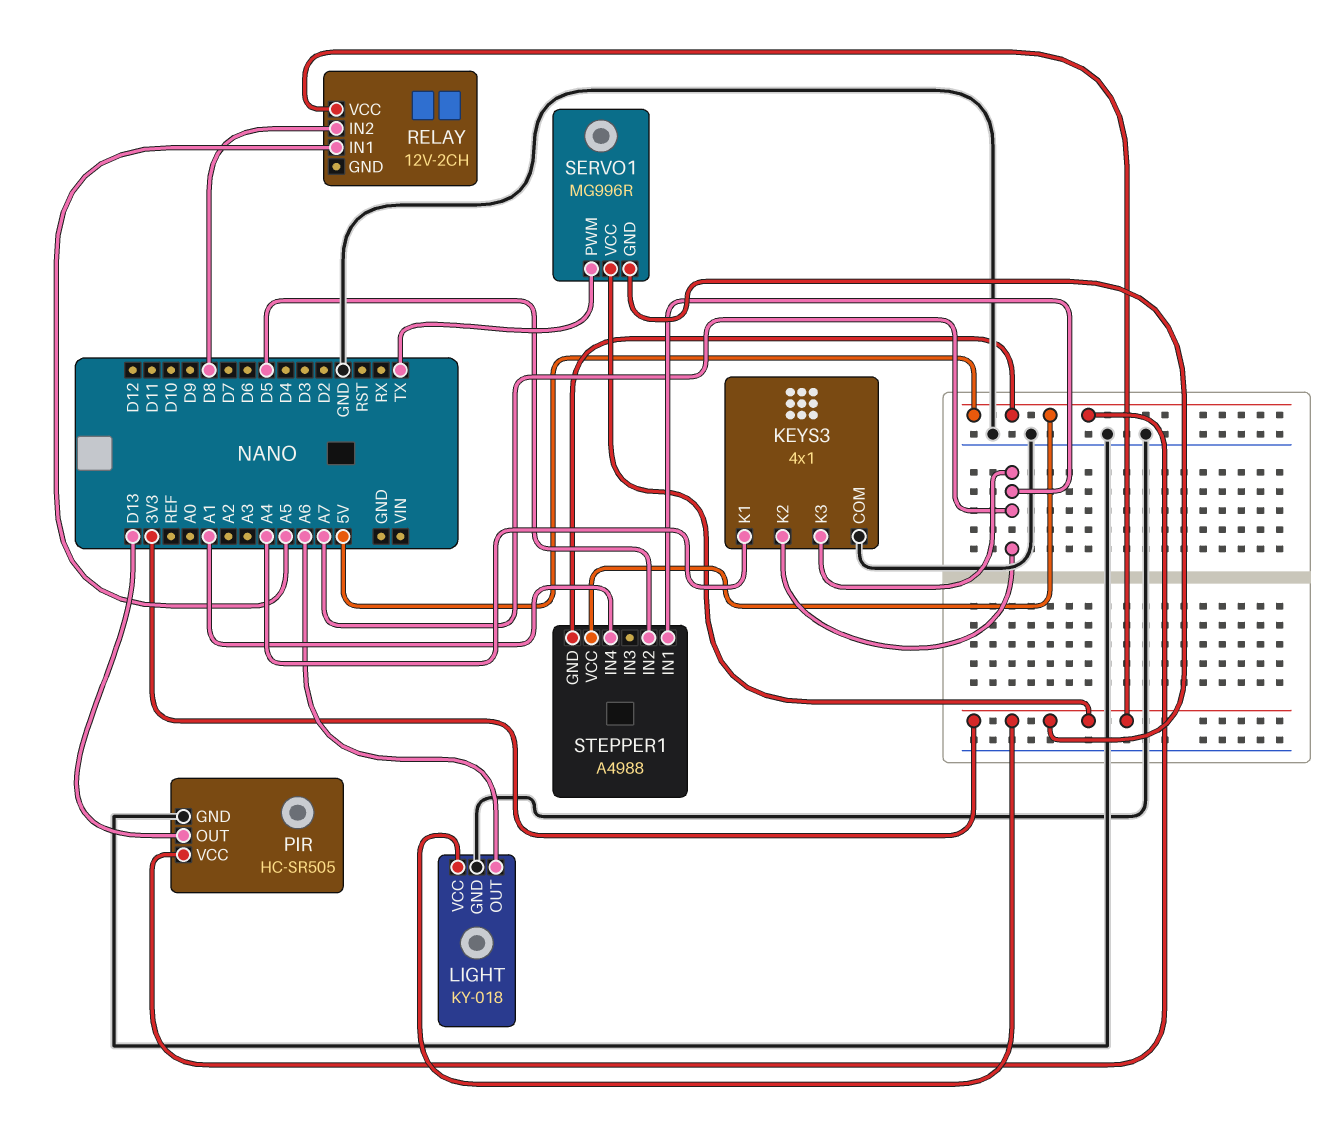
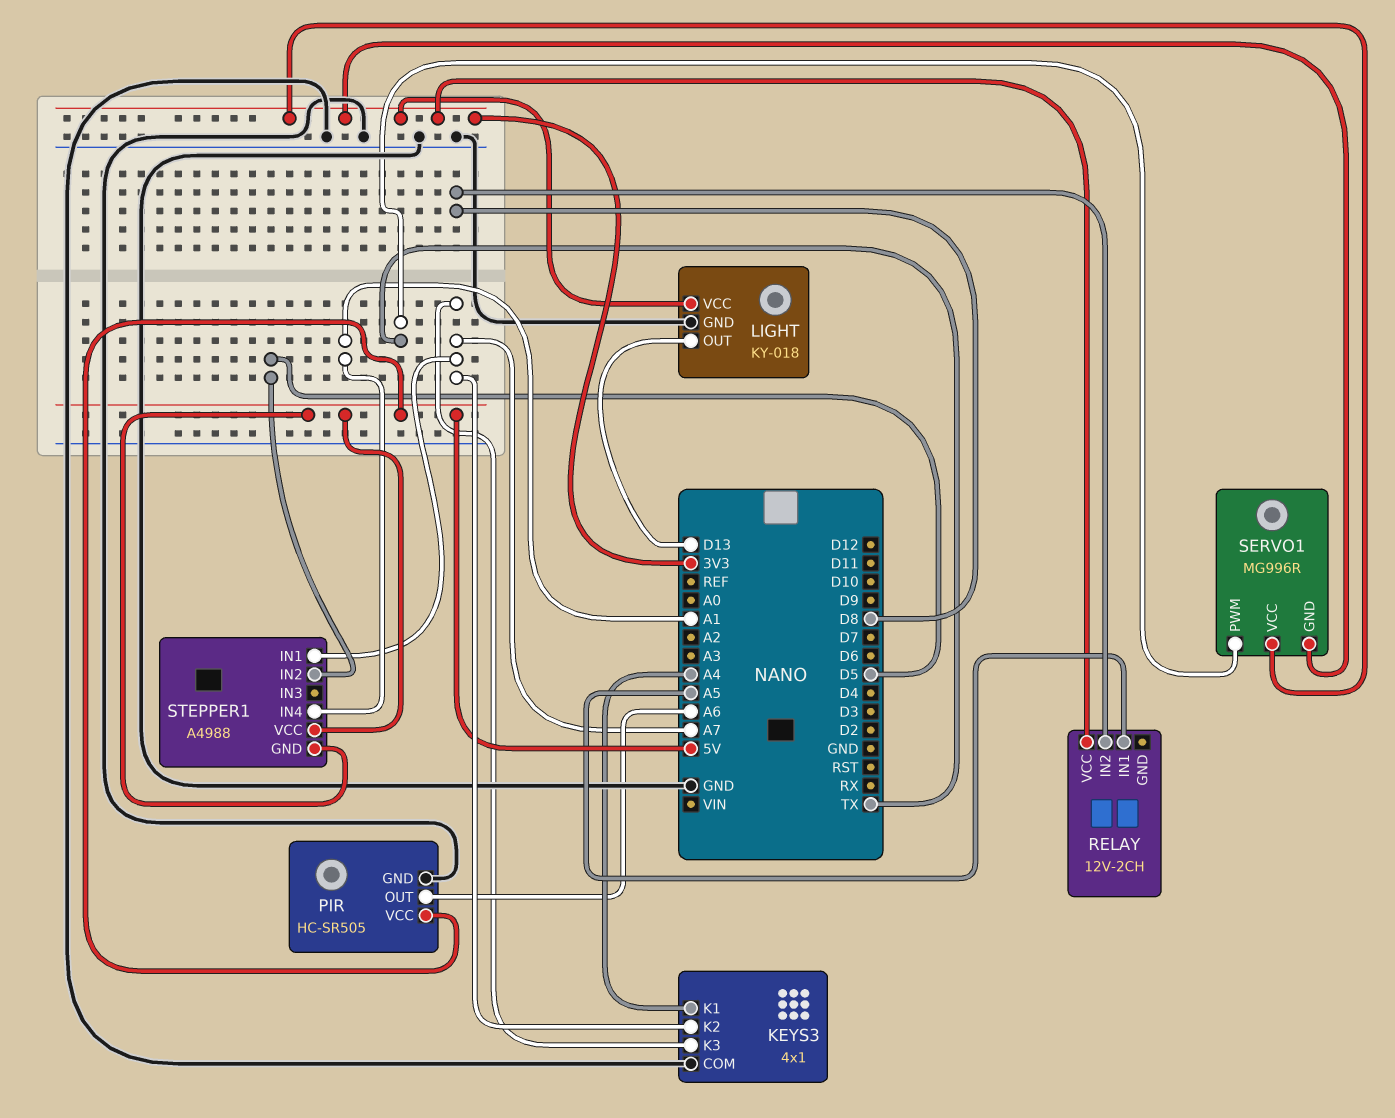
LIGHT pin OUT: A6 -> D13
PIR pin OUT: D13 -> A6

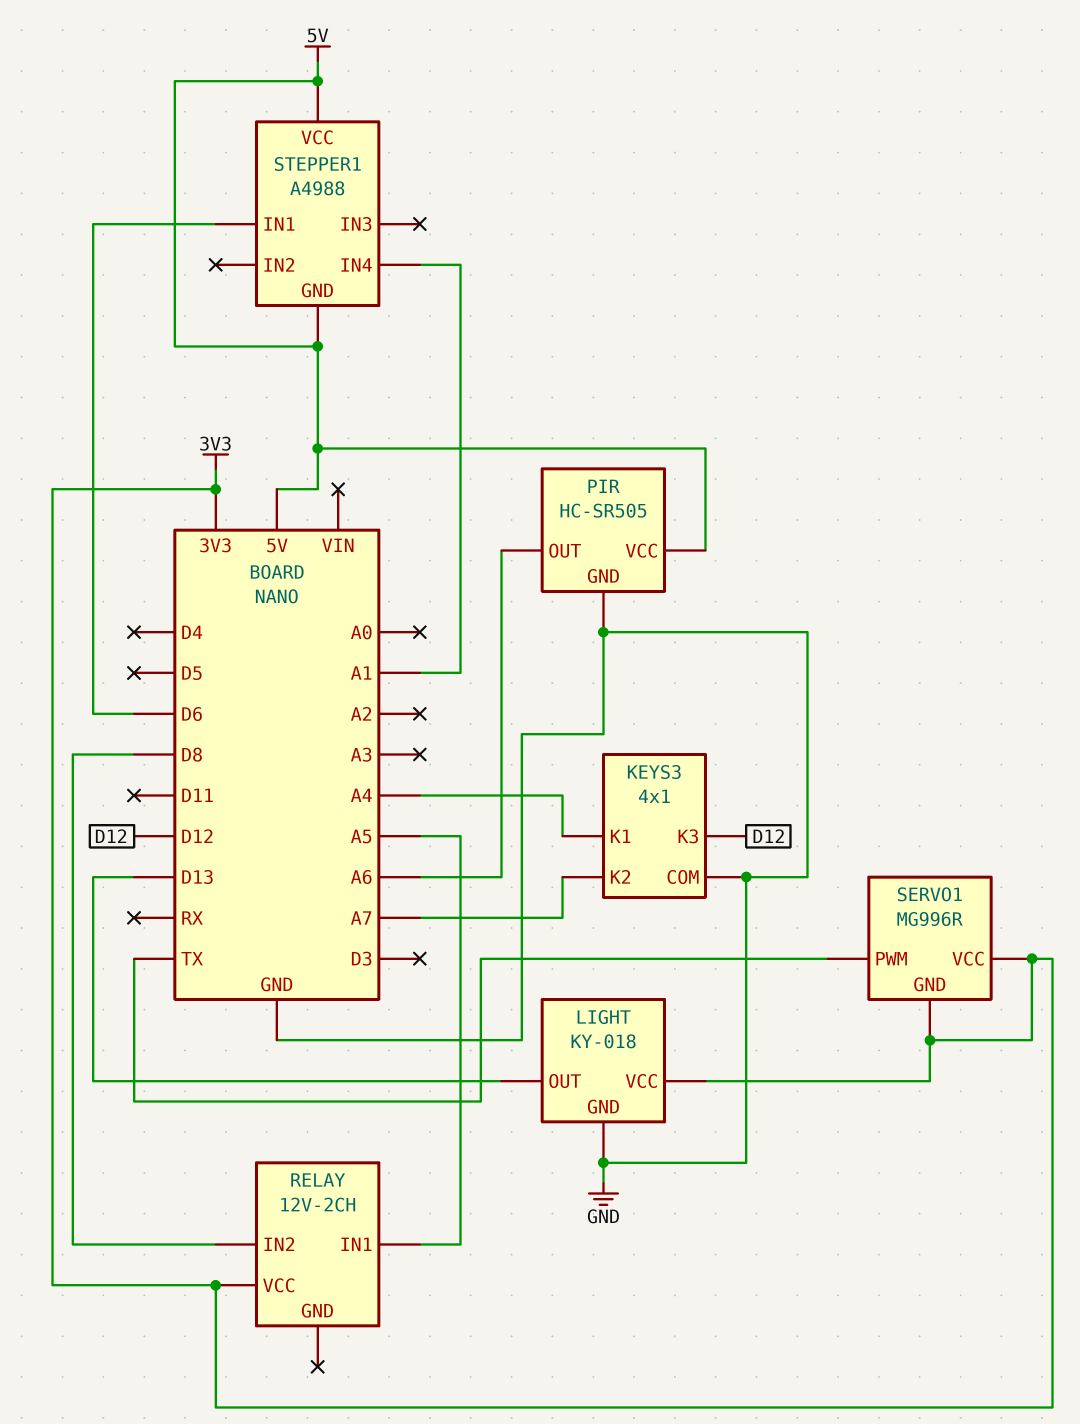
KEYS3 pin K3: A7 -> D12
STEPPER1 pin IN1: A7 -> D6
STEPPER1 pin IN2: D5 -> none

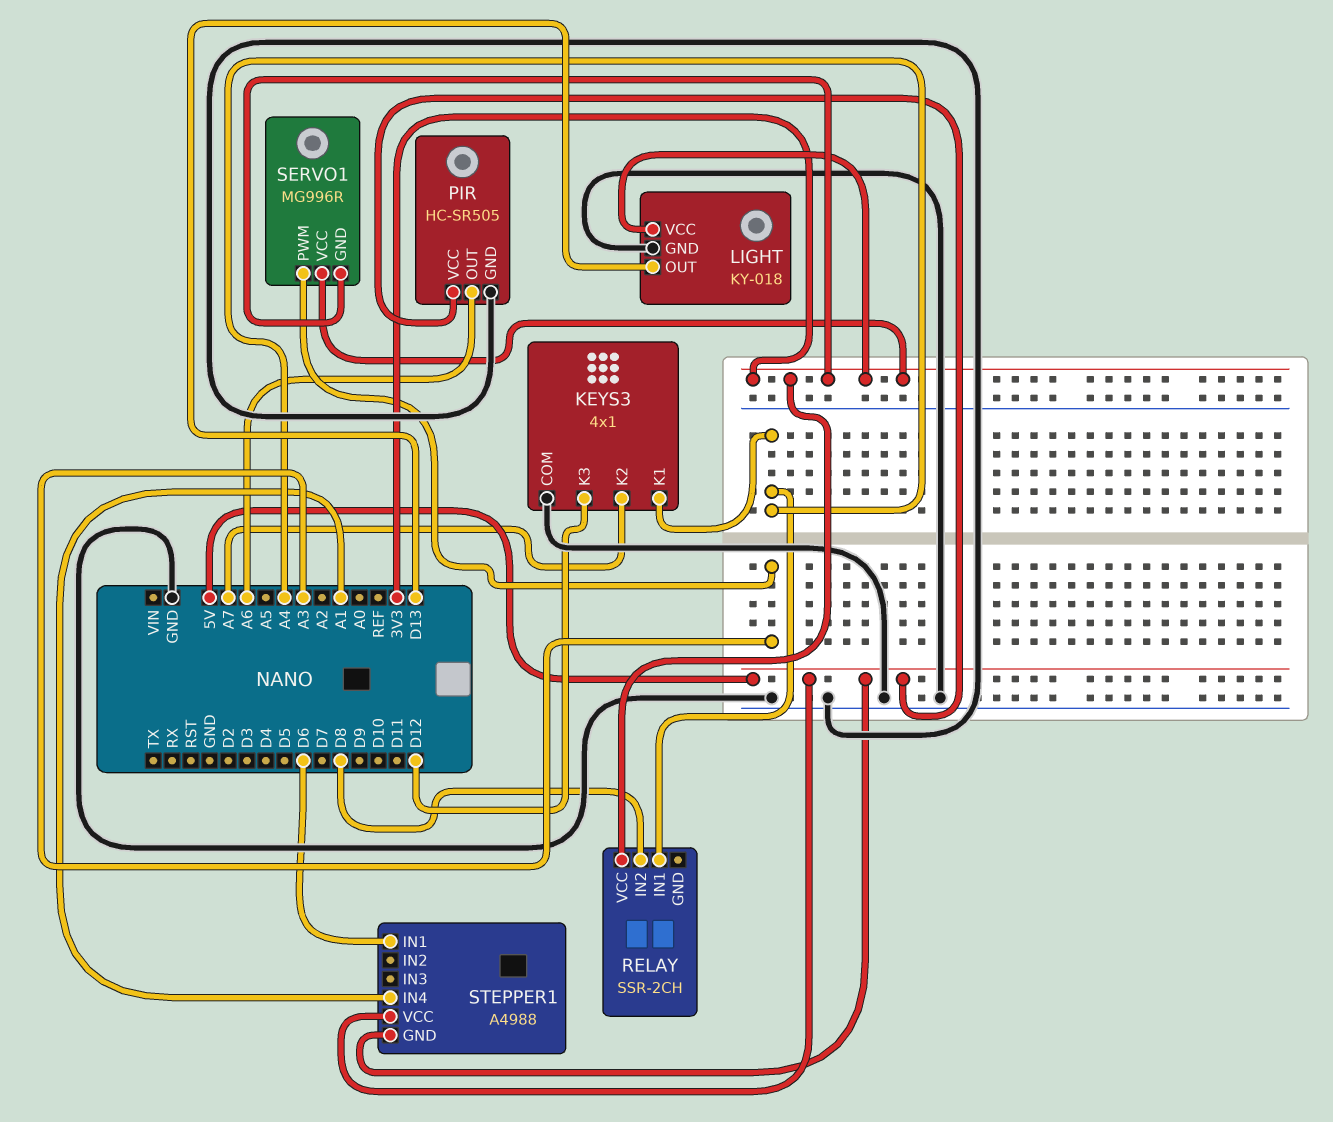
RELAY: 12V-2CH -> SSR-2CH
RELAY pin IN1: A5 -> A4
SERVO1 pin PWM: TX -> A3

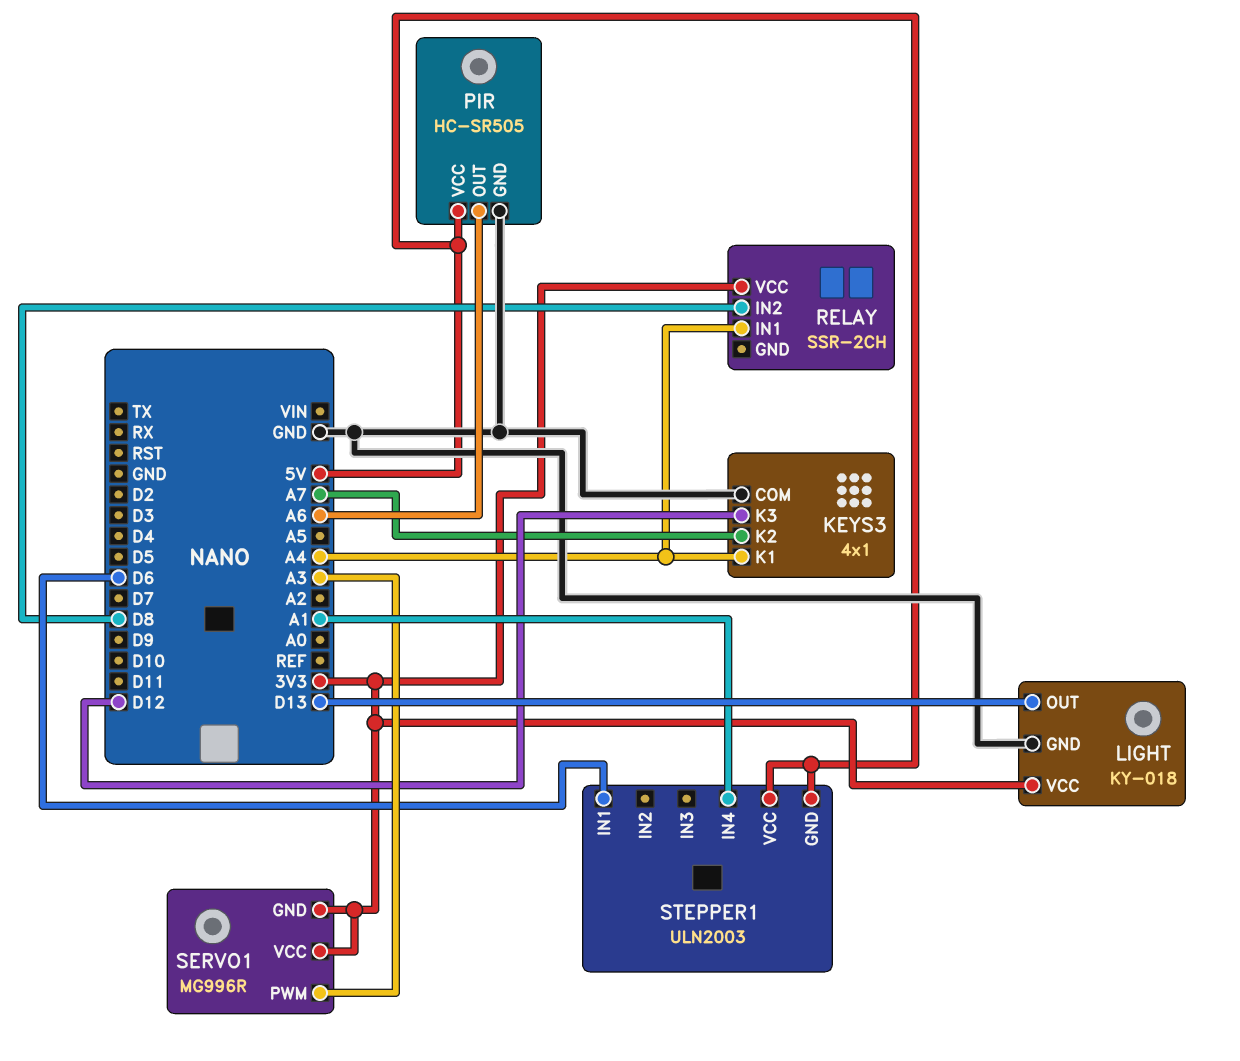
STEPPER1: A4988 -> ULN2003

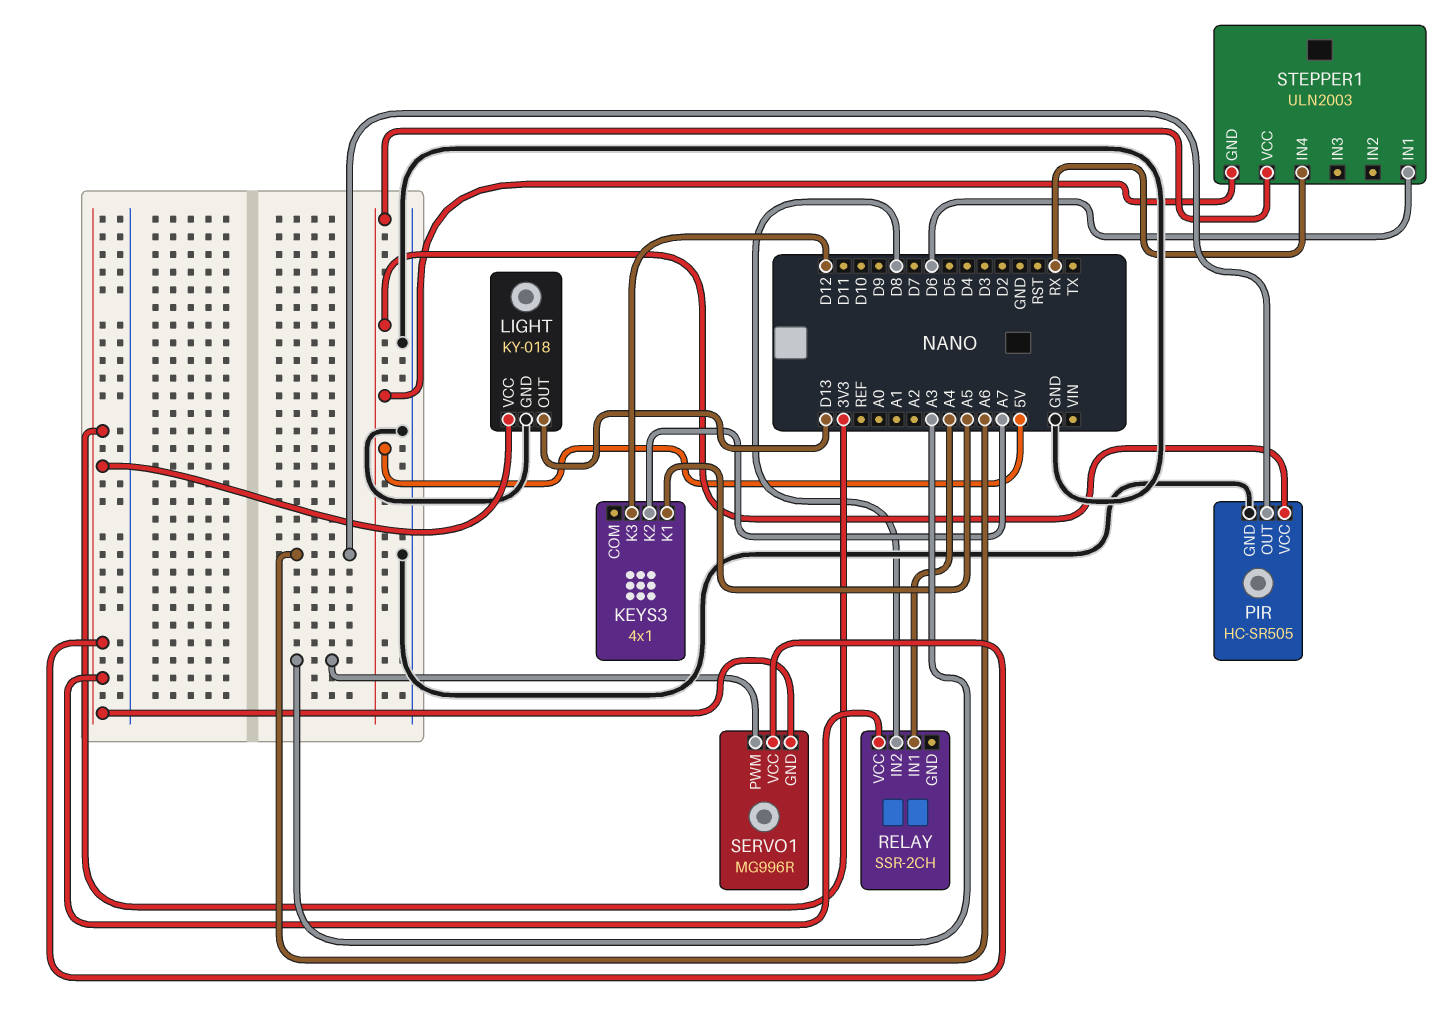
KEYS3 pin COM: GND -> none
KEYS3 pin K1: A4 -> A5
STEPPER1 pin IN4: A1 -> RX

